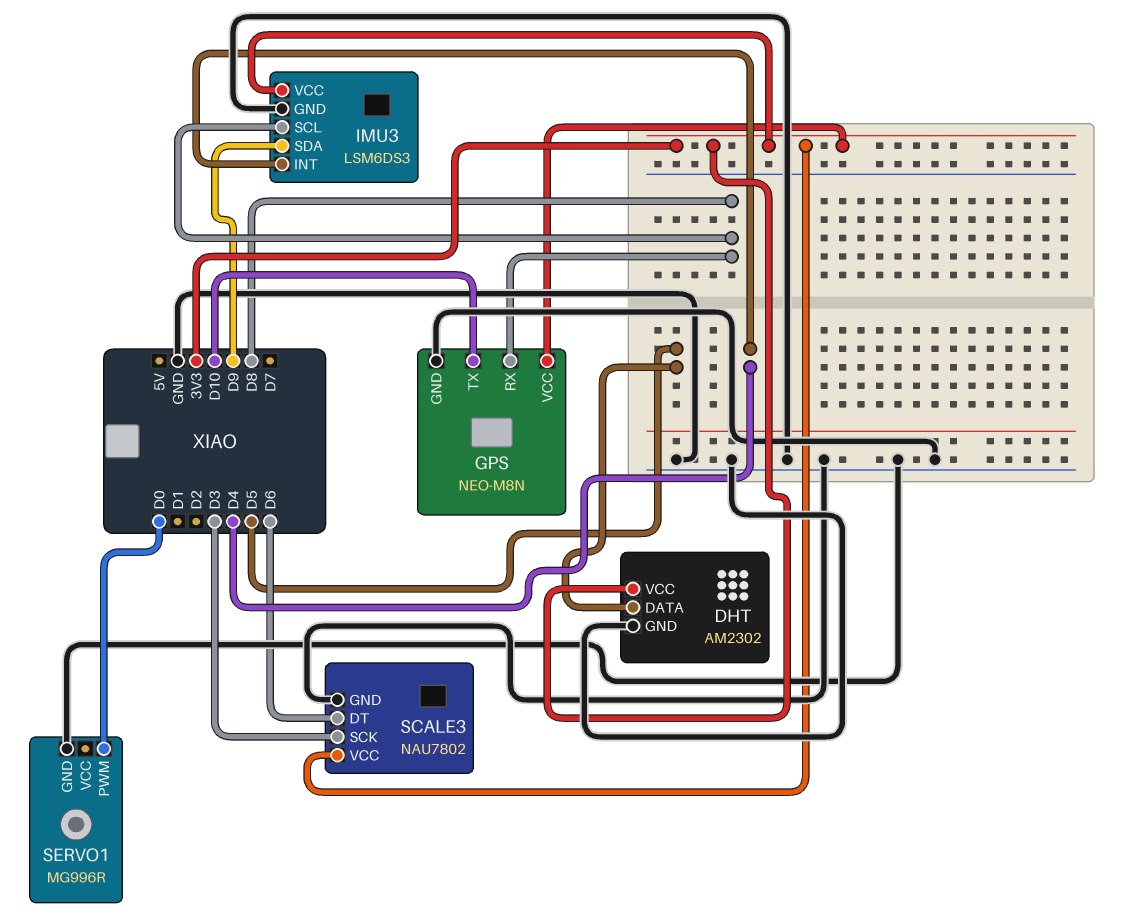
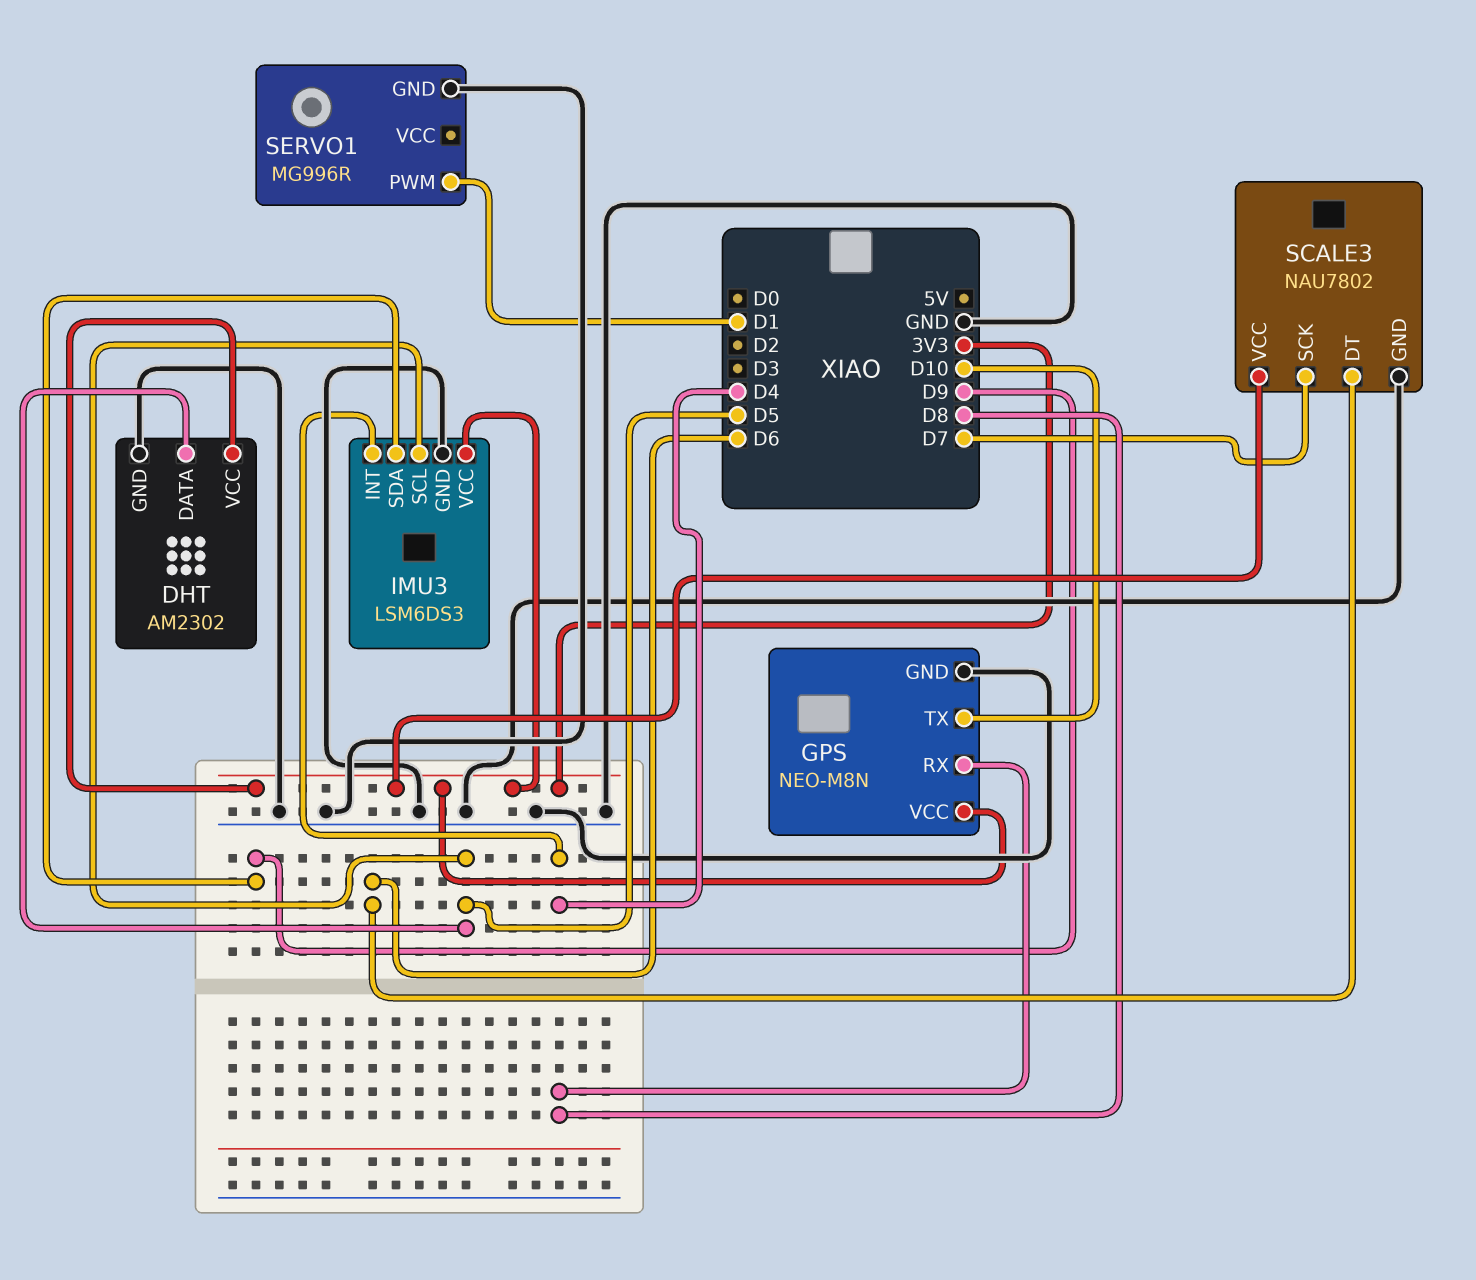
IMU3 pin SCL: D8 -> D5
SCALE3 pin SCK: D3 -> D7
SERVO1 pin PWM: D0 -> D1

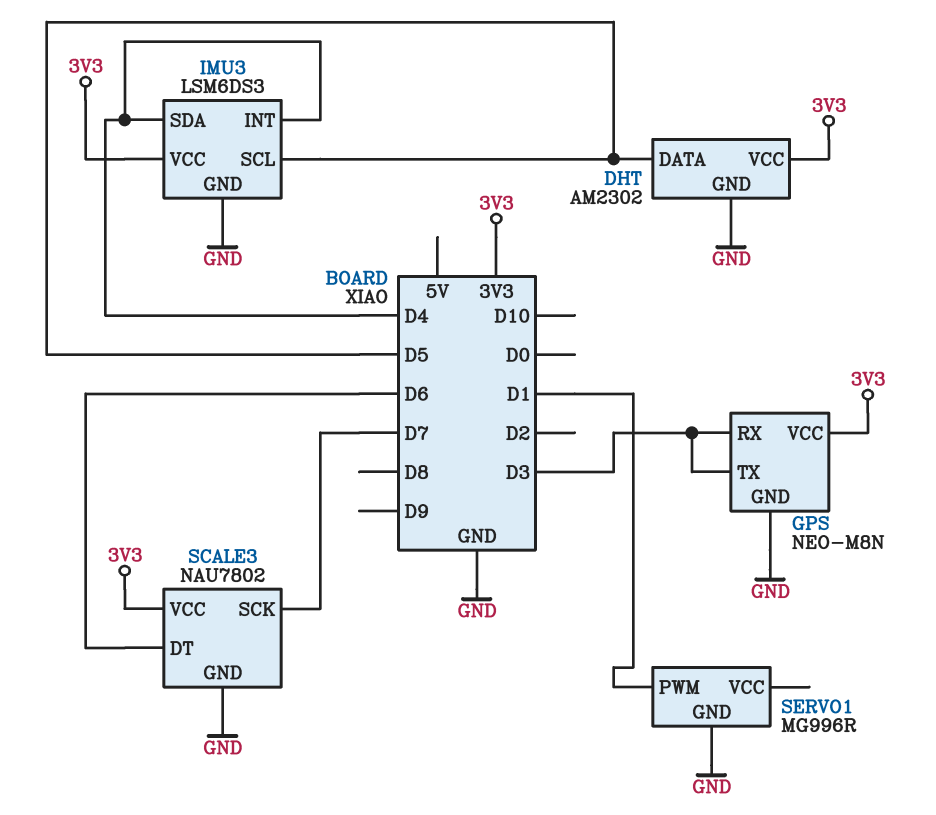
GPS pin RX: D8 -> D3
GPS pin TX: D10 -> D3
IMU3 pin SDA: D9 -> D4

